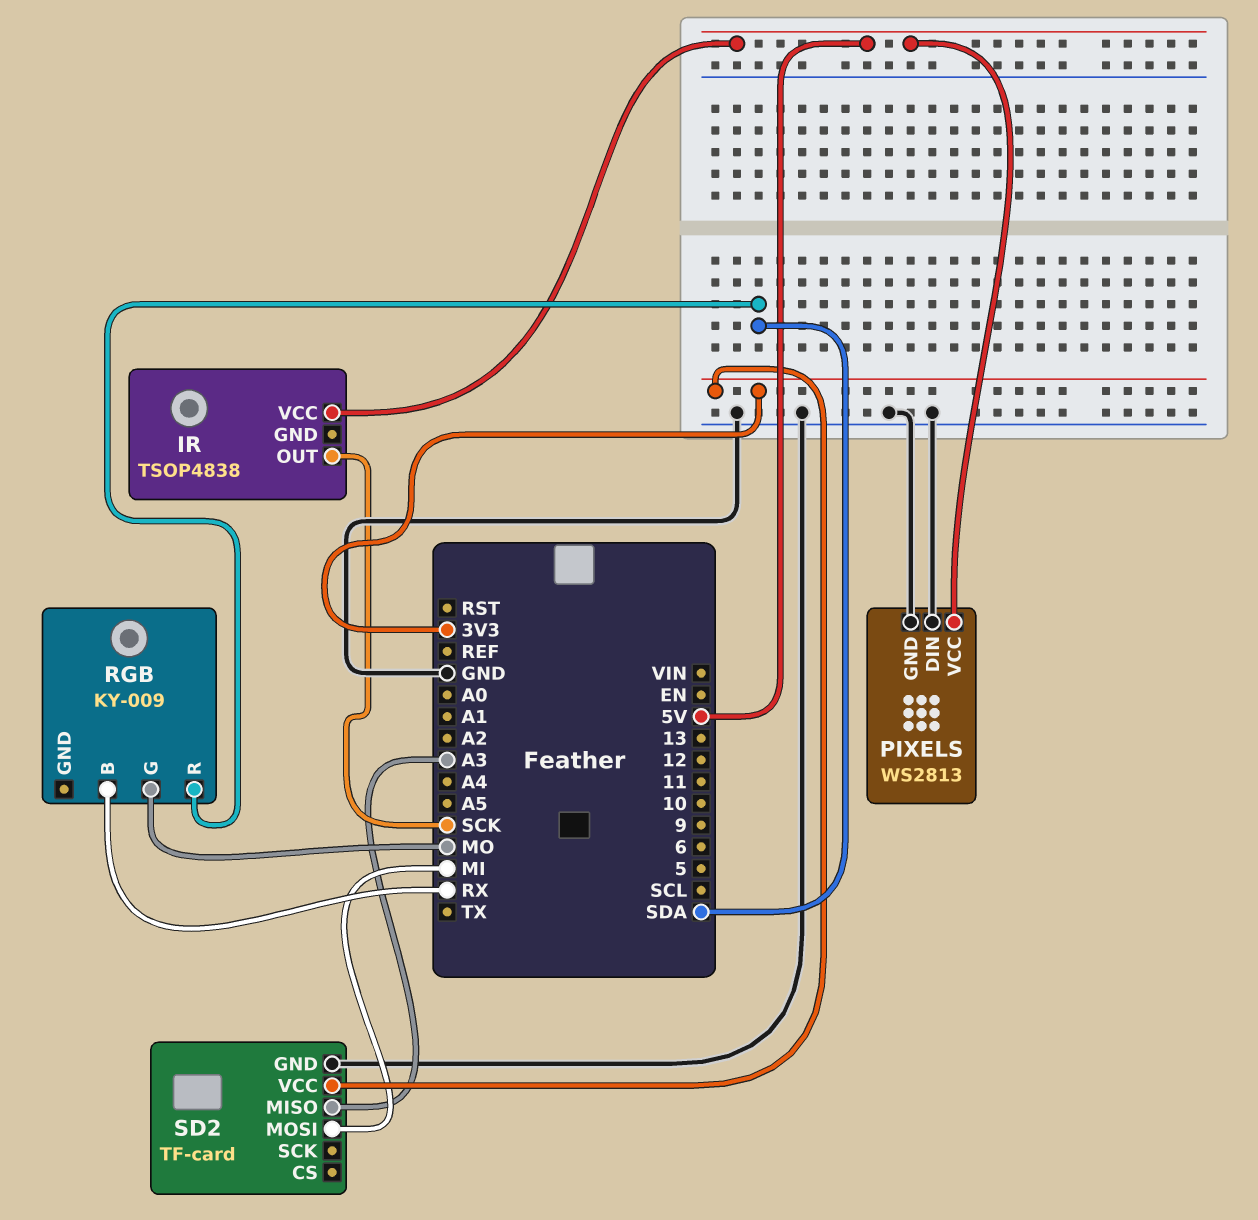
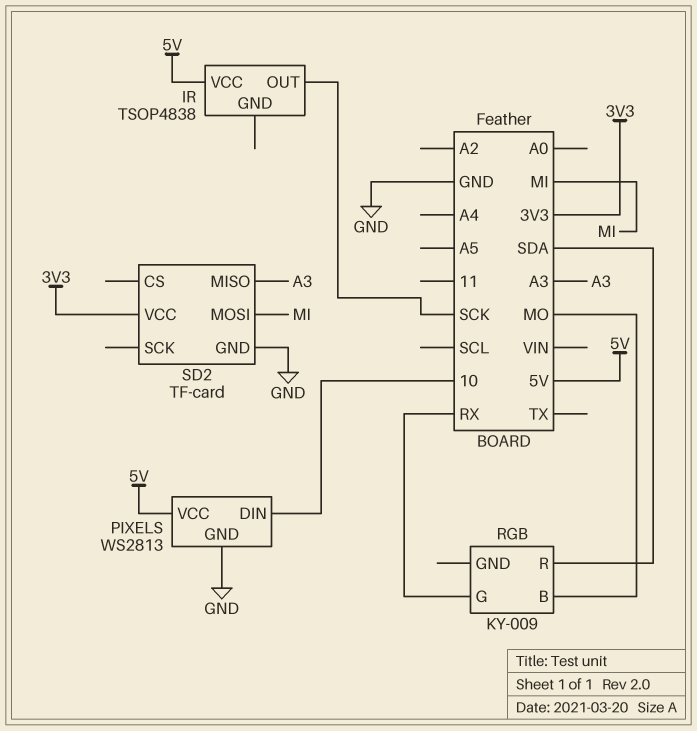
PIXELS pin DIN: GND -> 10
RGB pin B: RX -> MO
RGB pin G: MO -> RX

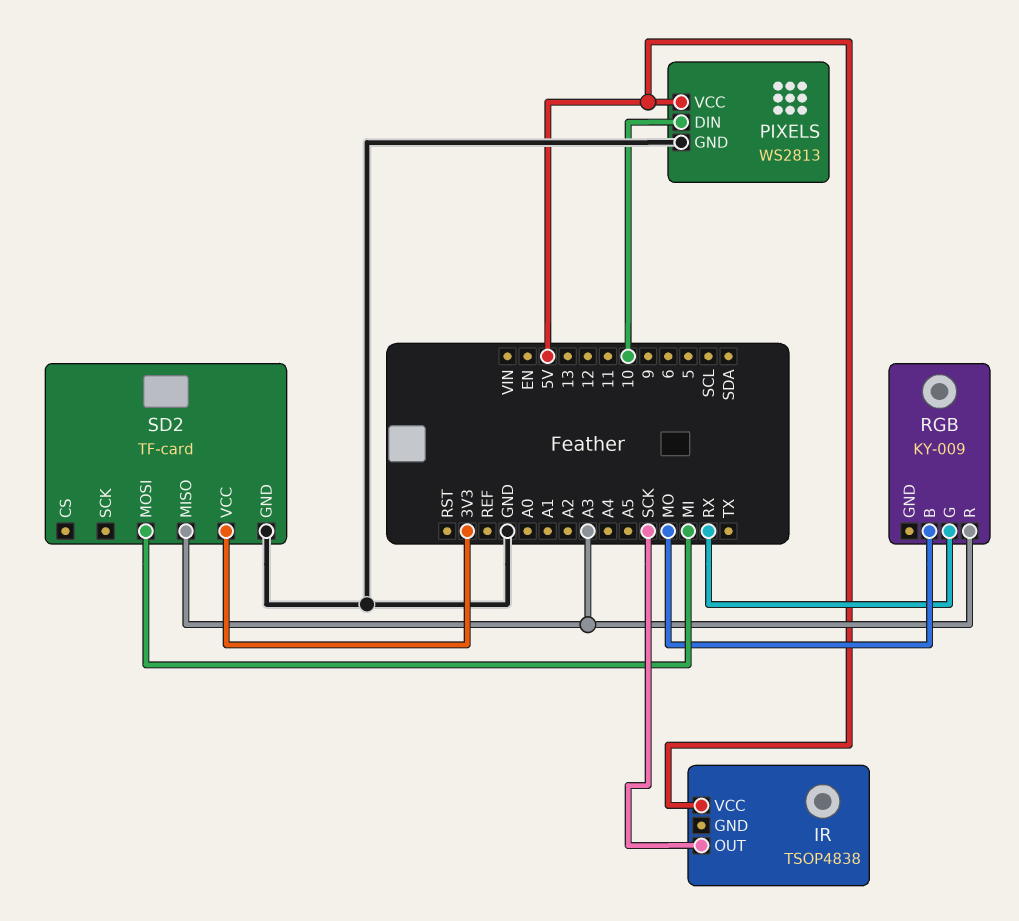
RGB pin R: SDA -> A3

